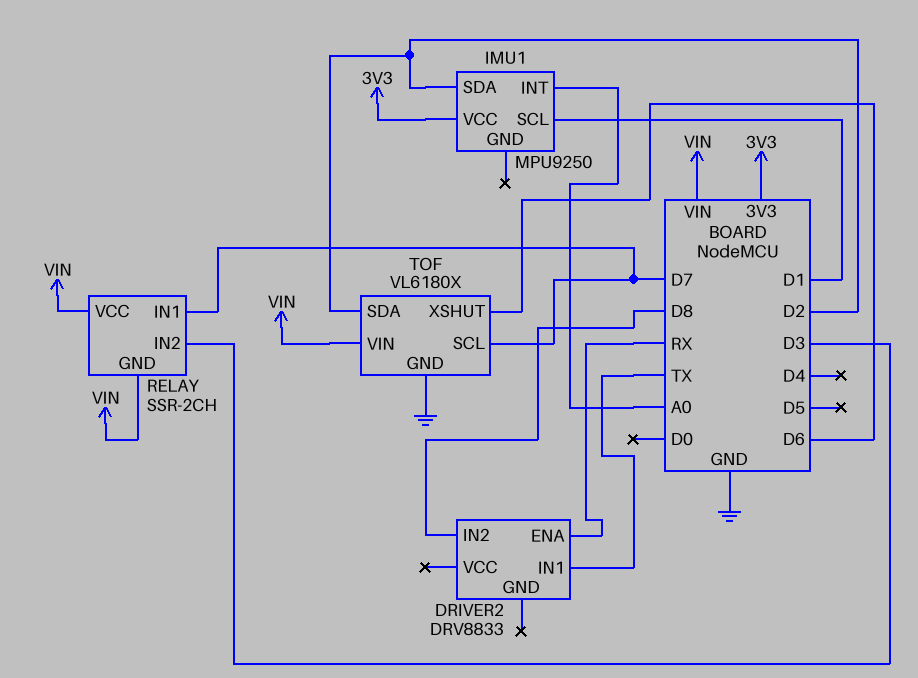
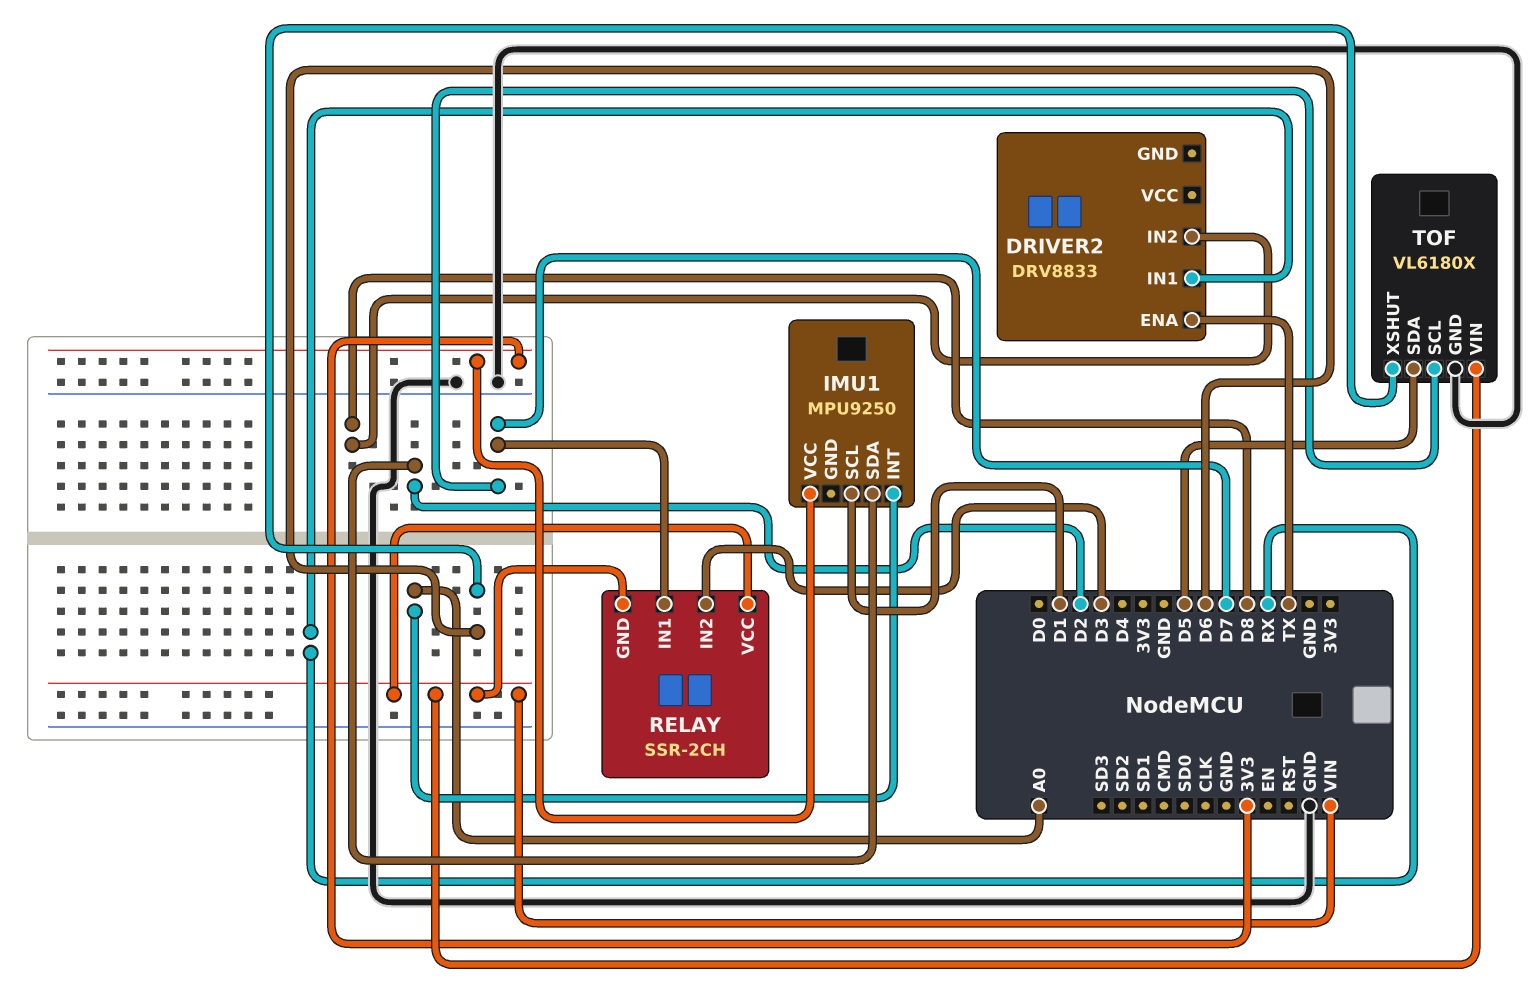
DRIVER2 pin ENA: RX -> TX
DRIVER2 pin IN1: TX -> RX
TOF pin SDA: D2 -> D5

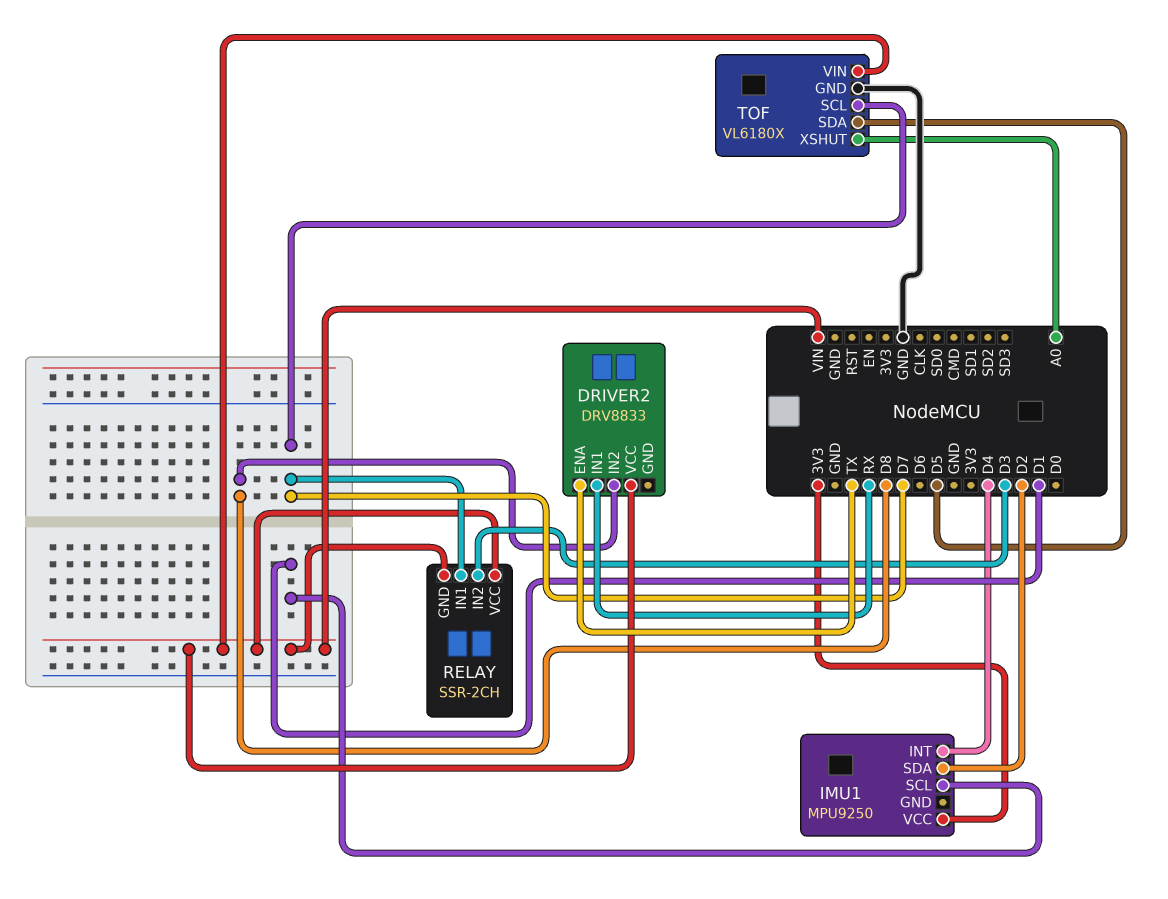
DRIVER2 pin VCC: none -> VIN
IMU1 pin INT: A0 -> D4
TOF pin XSHUT: D6 -> A0

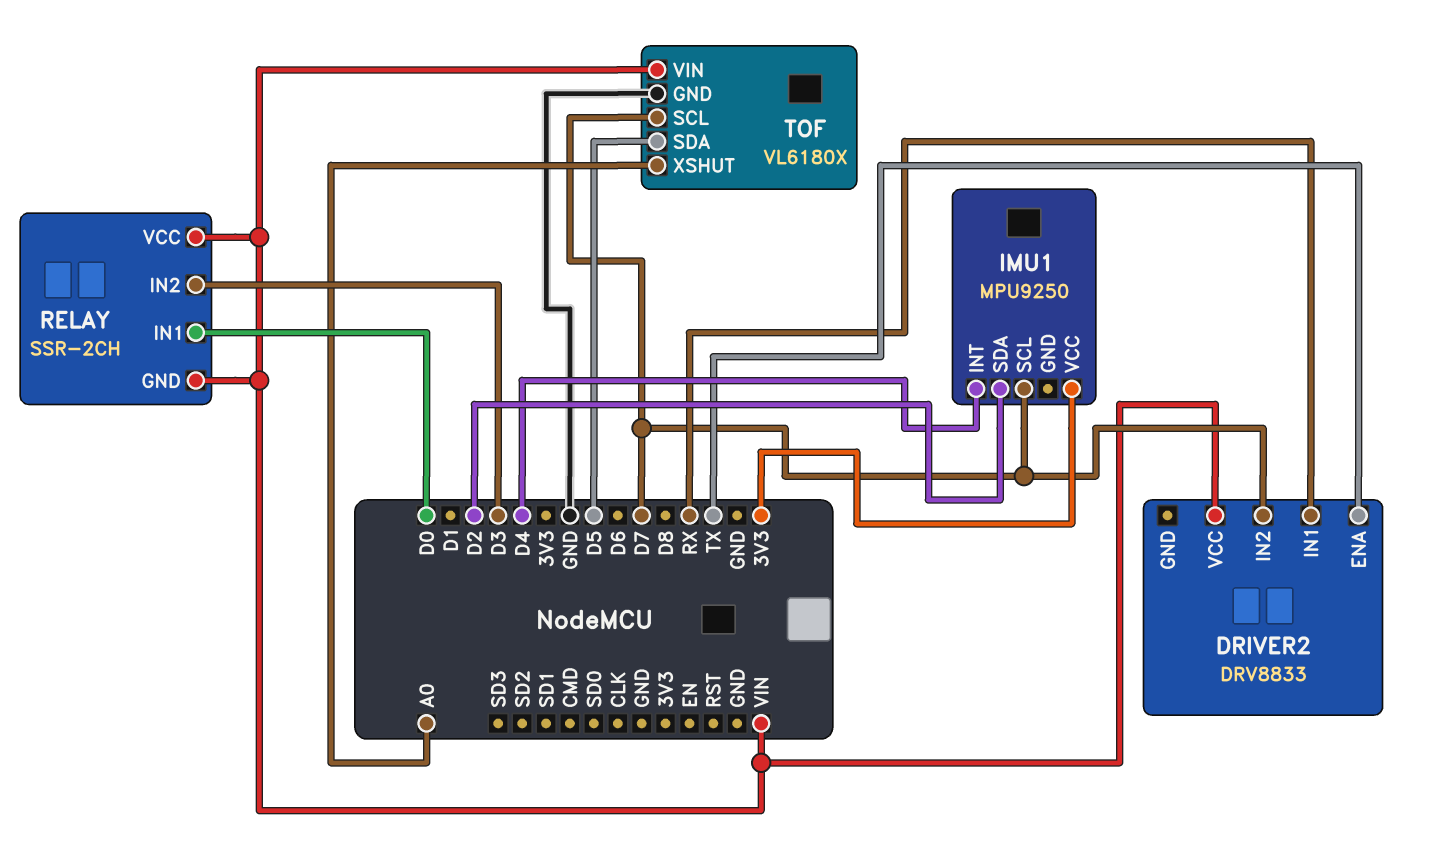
DRIVER2 pin IN2: D8 -> D7
IMU1 pin SCL: D1 -> D7
RELAY pin IN1: D7 -> D0

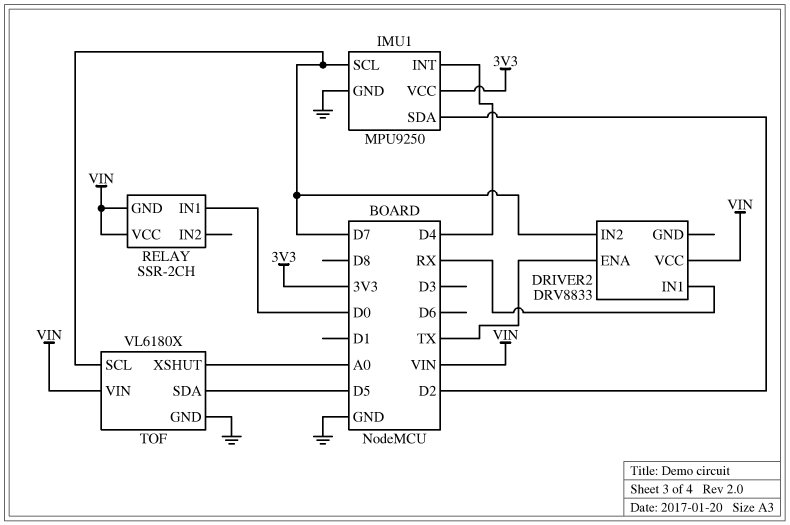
IMU1 pin GND: none -> GND
RELAY pin IN2: D3 -> none

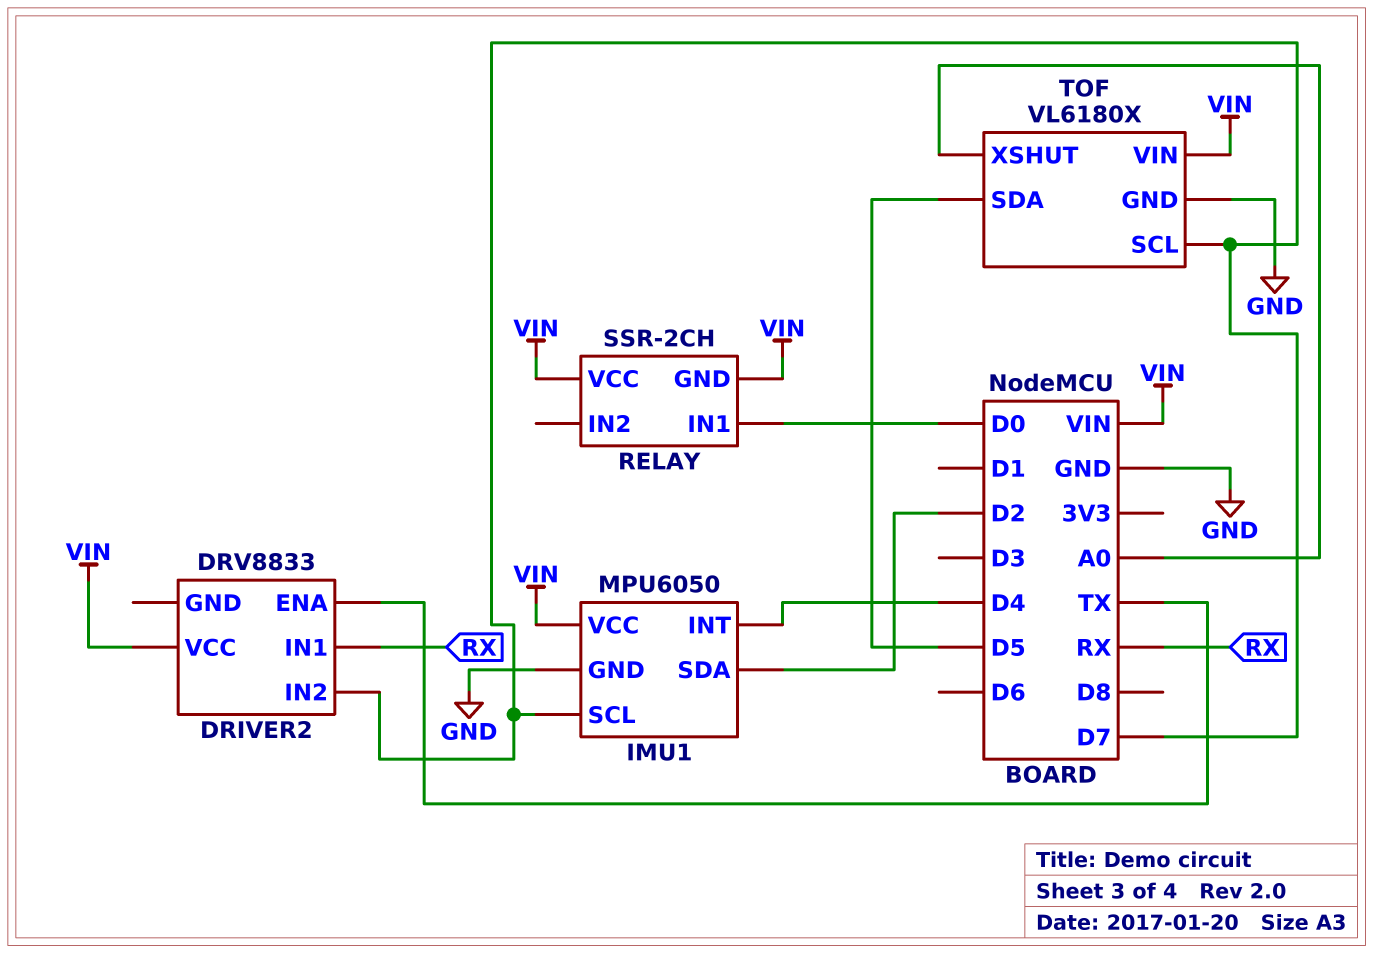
IMU1: MPU9250 -> MPU6050
IMU1 pin VCC: 3V3 -> VIN

